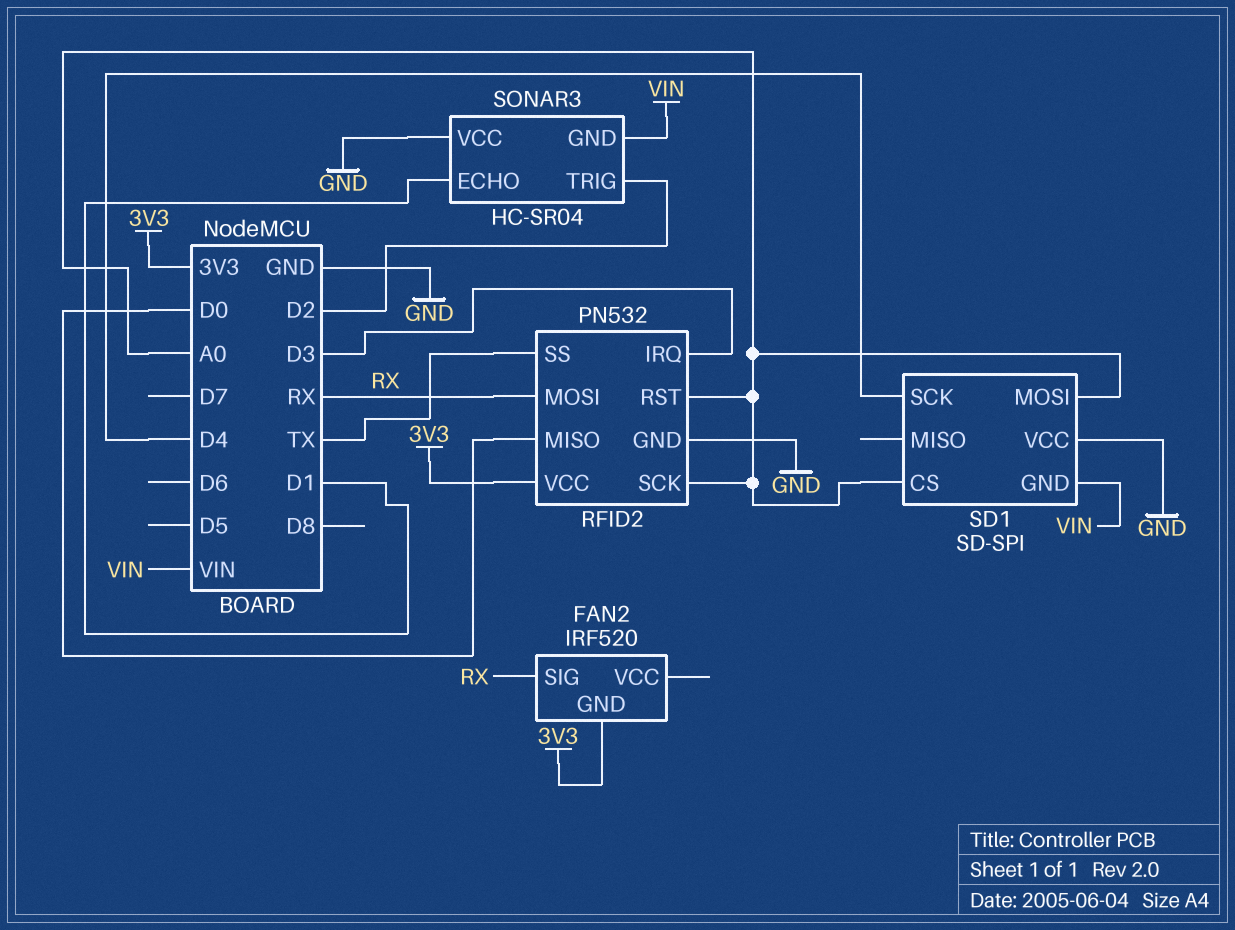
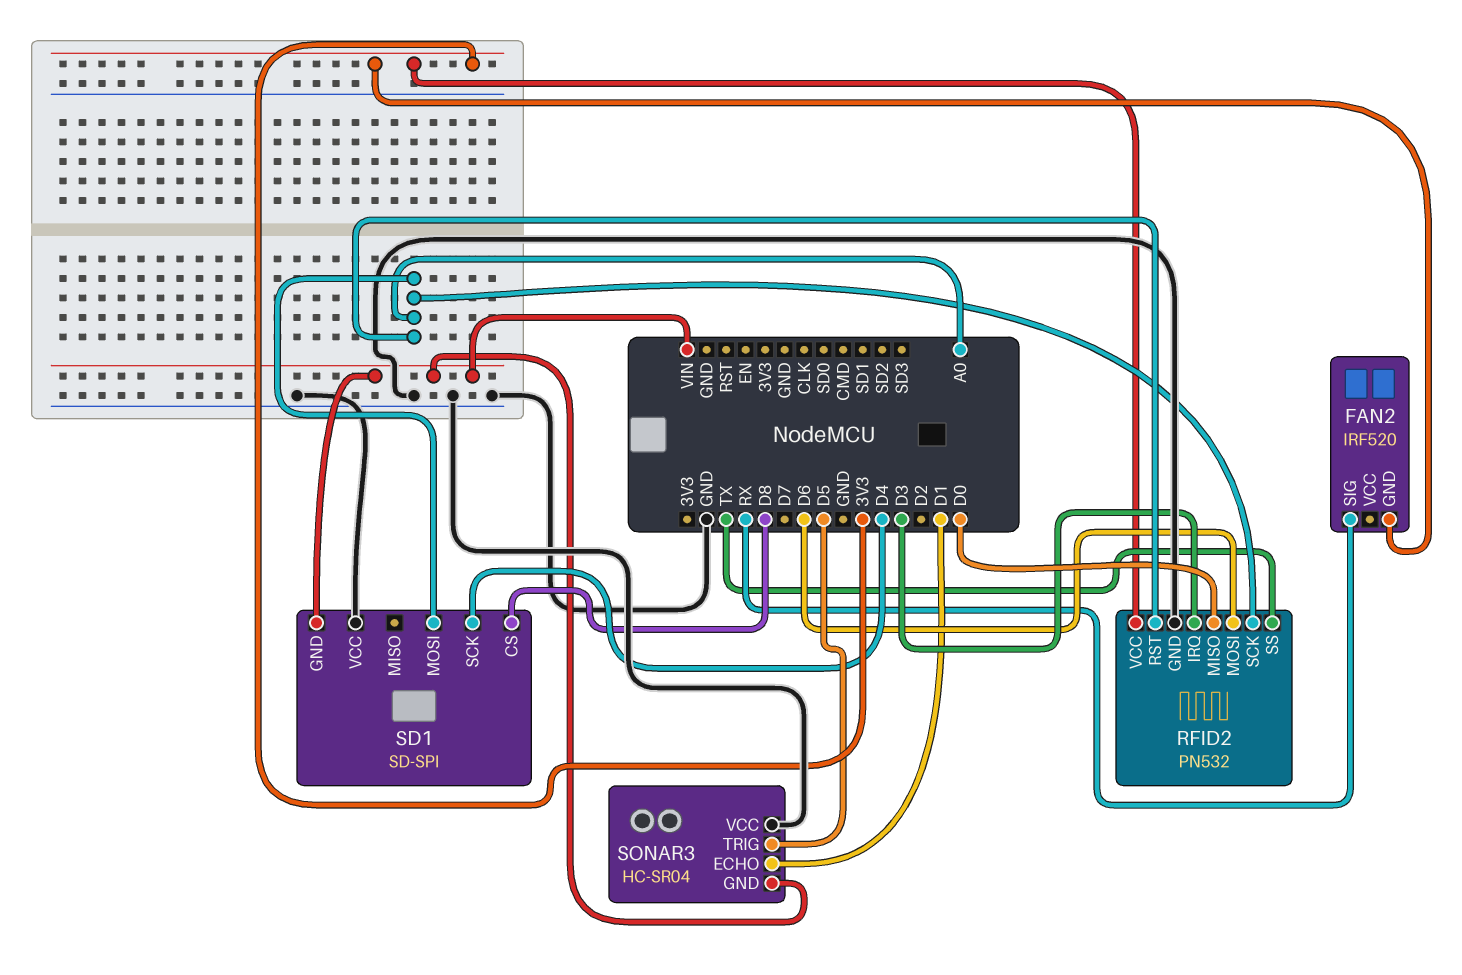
RFID2 pin MOSI: RX -> D6
SD1 pin CS: A0 -> D8
SONAR3 pin TRIG: D2 -> D5

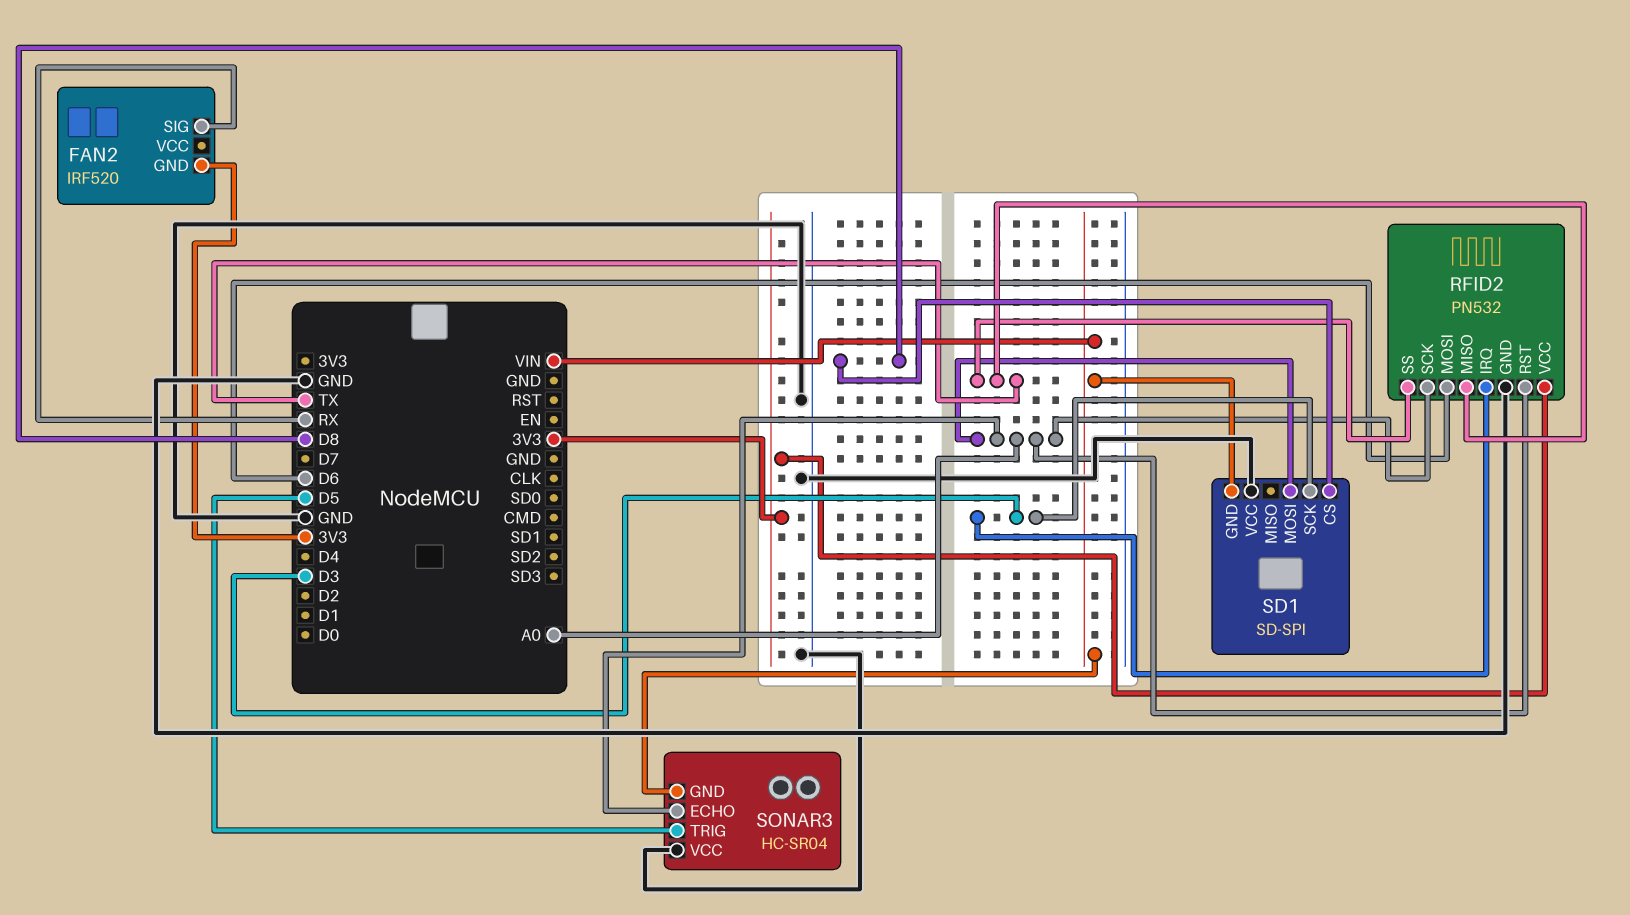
RFID2 pin MISO: D0 -> TX
SD1 pin SCK: D4 -> D3
SONAR3 pin ECHO: D1 -> A0

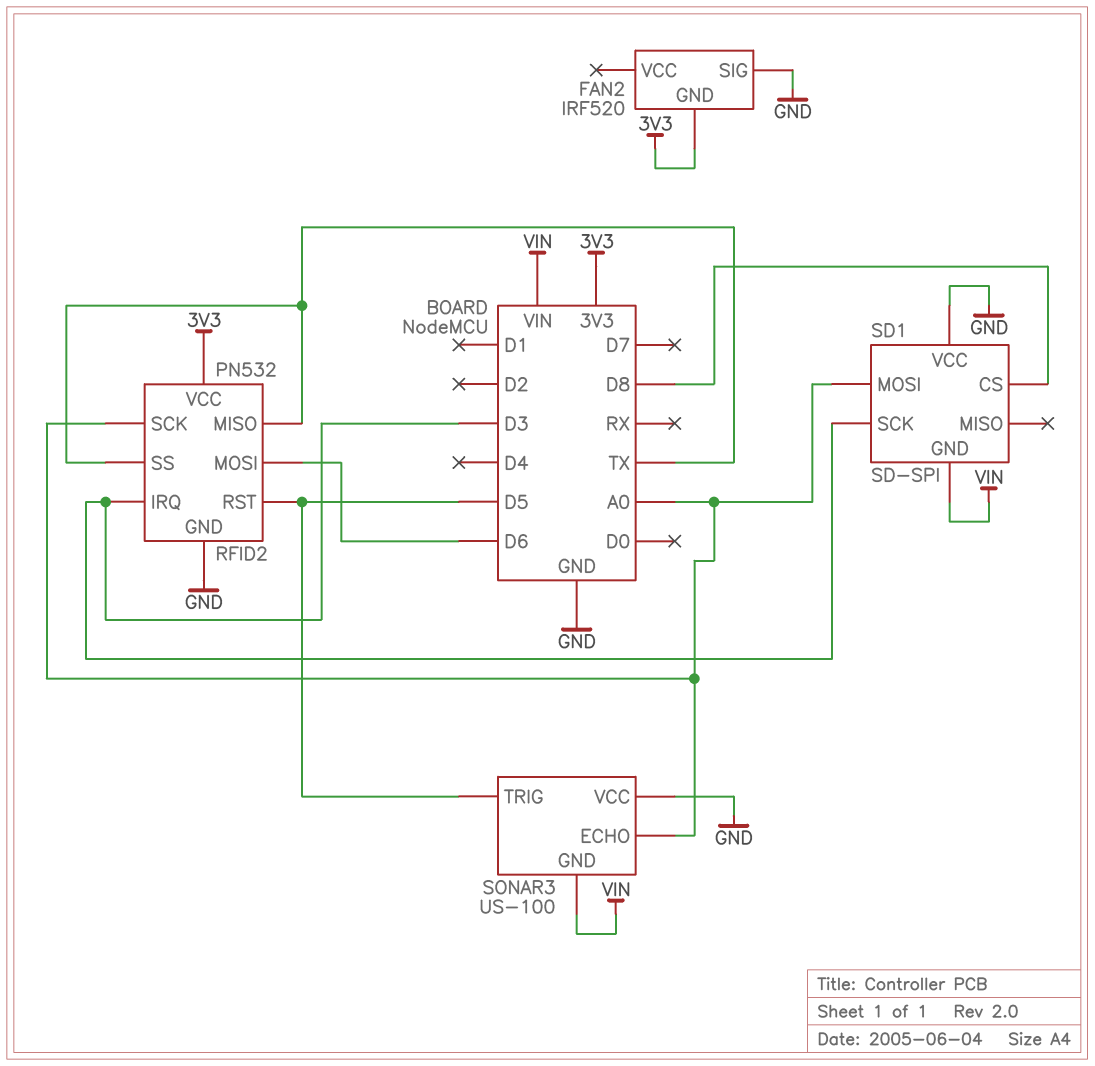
FAN2 pin SIG: RX -> GND
RFID2 pin RST: A0 -> D5
SONAR3: HC-SR04 -> US-100

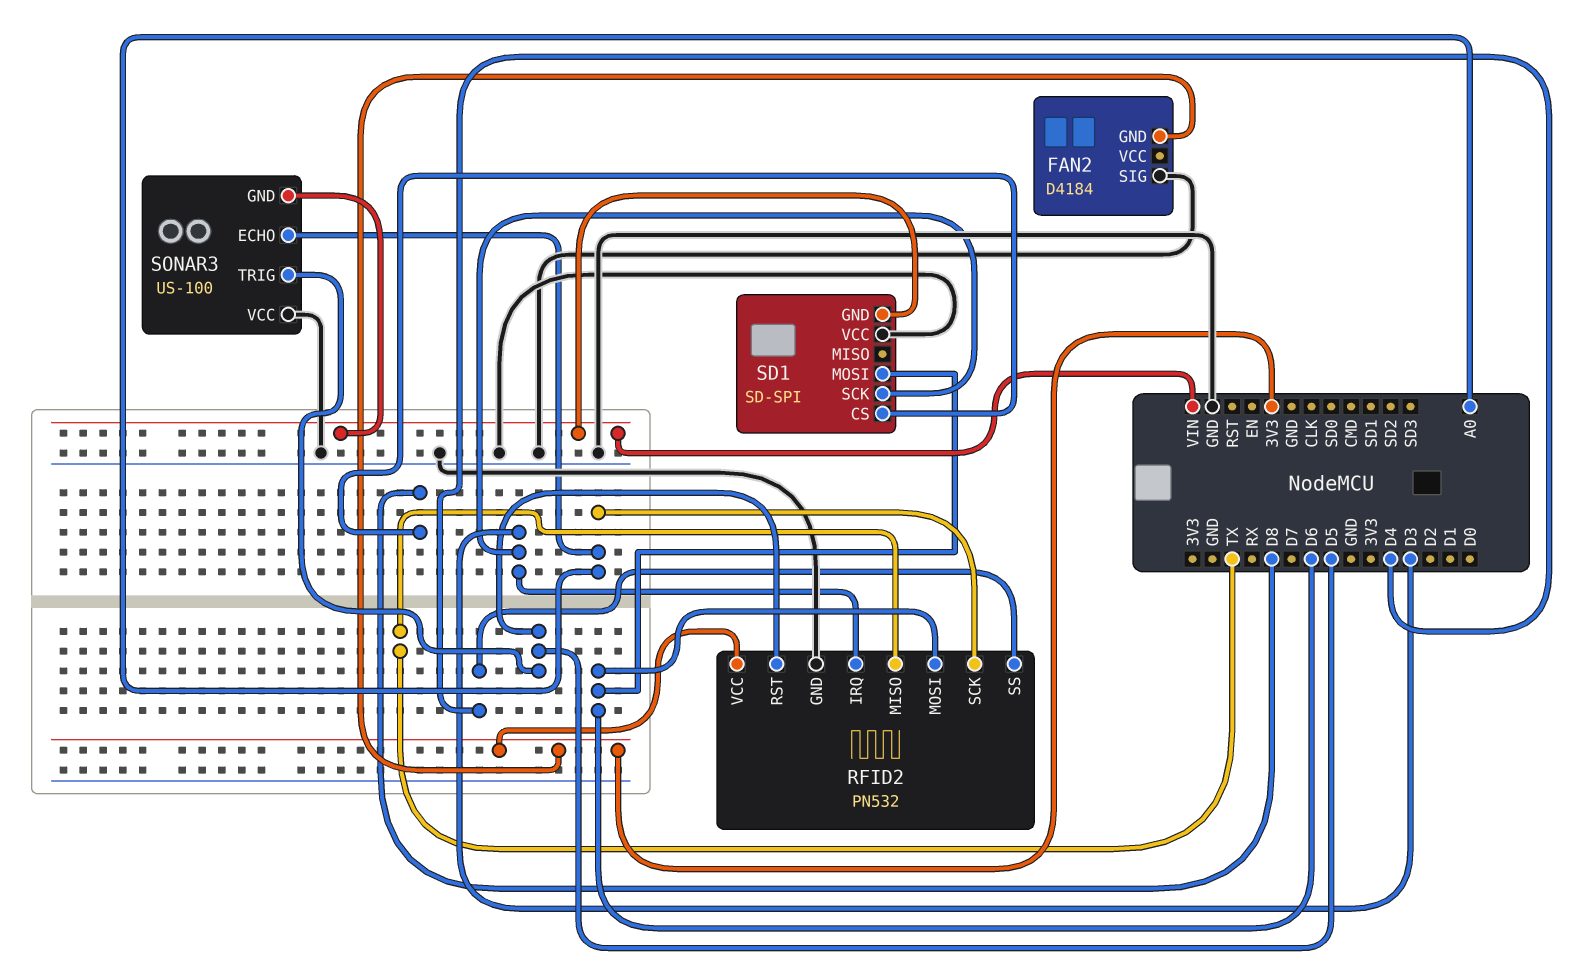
FAN2: IRF520 -> D4184
RFID2 pin SS: TX -> D4
SD1 pin MOSI: A0 -> D6

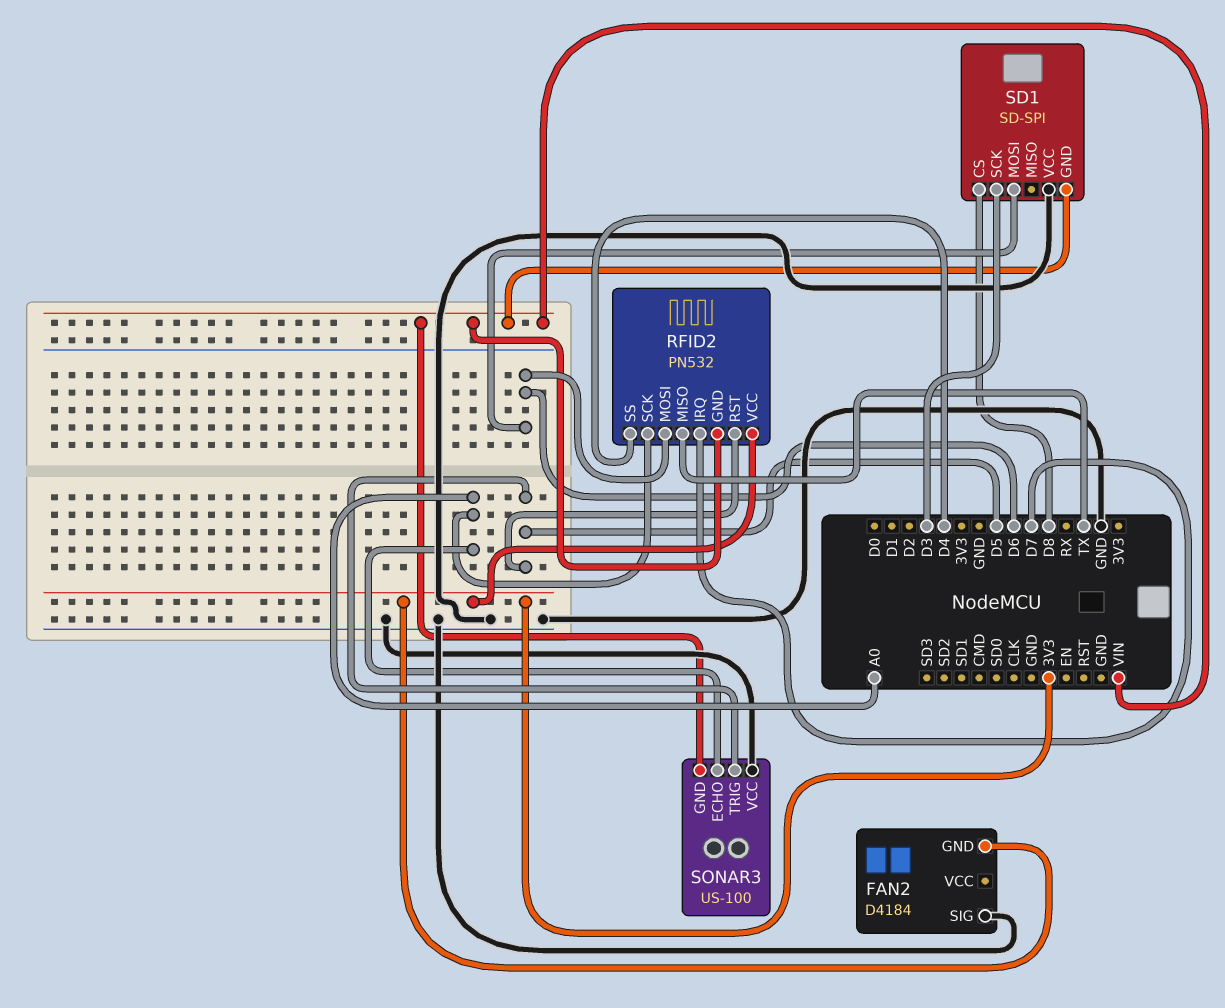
RFID2 pin GND: GND -> VIN
RFID2 pin IRQ: D3 -> D7

